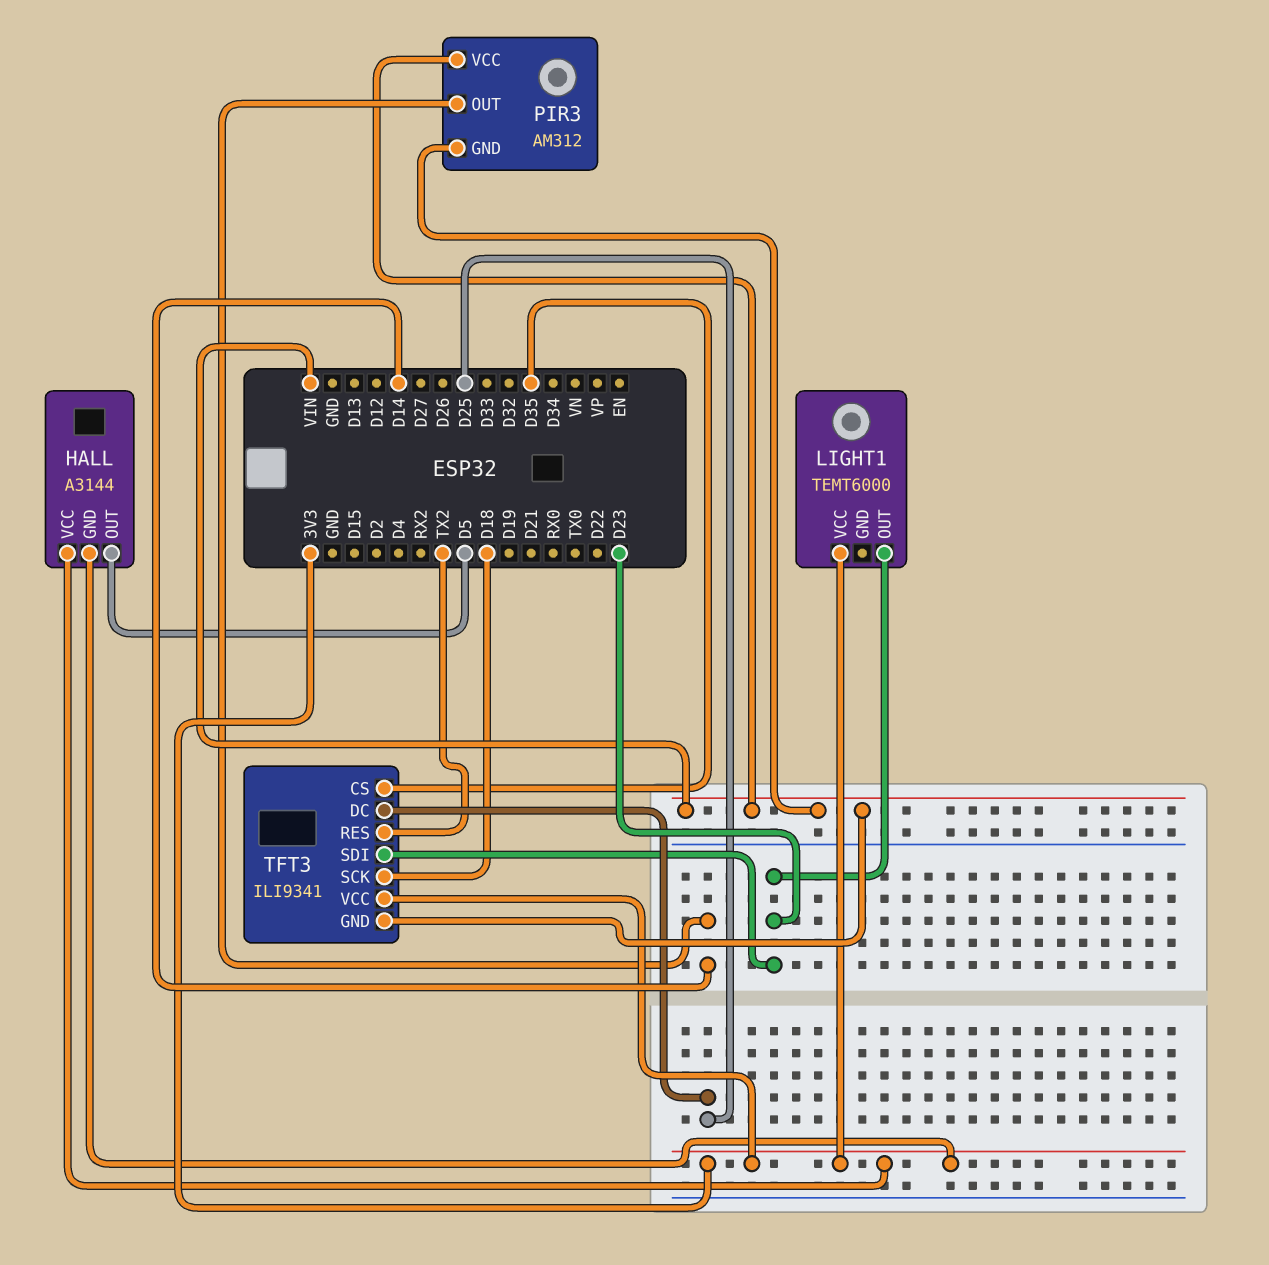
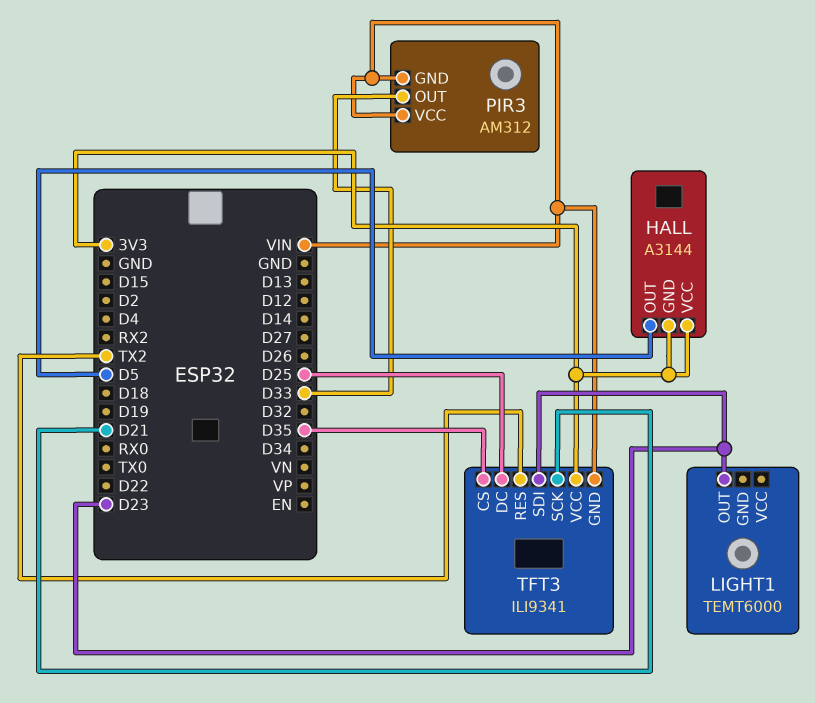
LIGHT1 pin VCC: 3V3 -> none
PIR3 pin OUT: D14 -> D33
TFT3 pin SCK: D18 -> D21

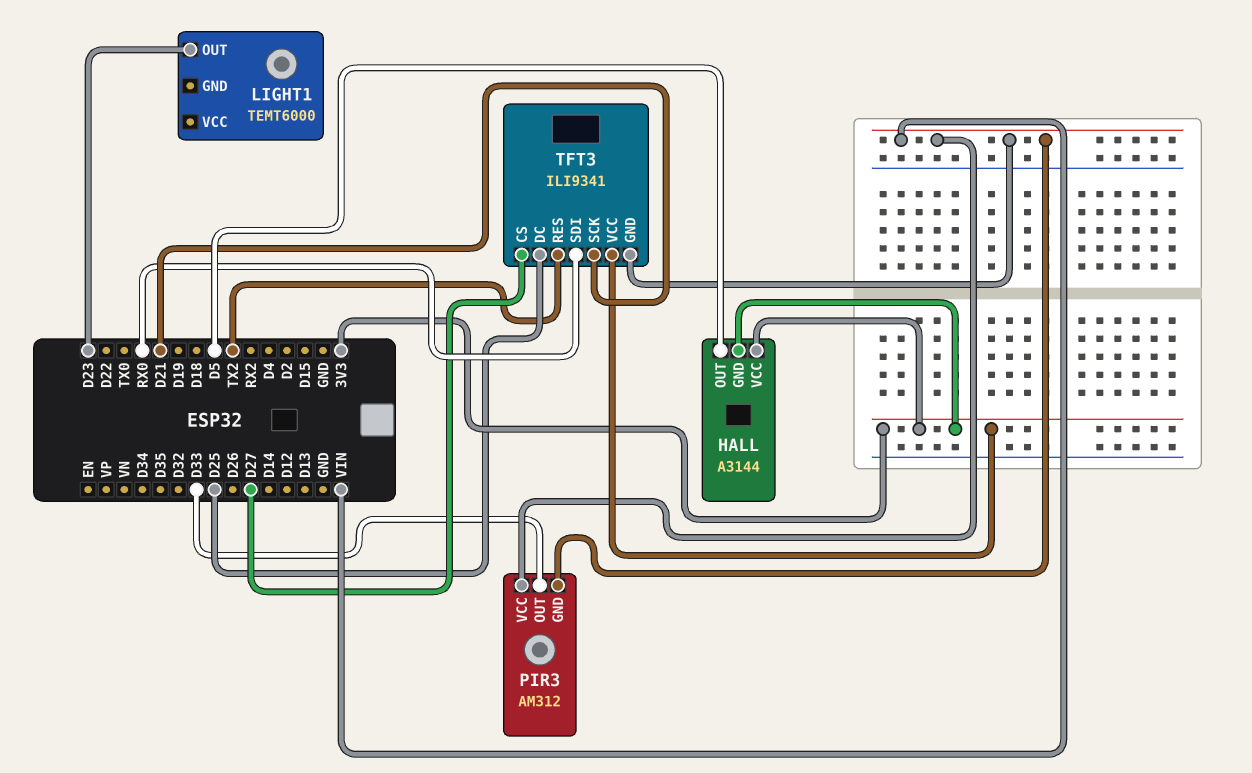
TFT3 pin CS: D35 -> D27
TFT3 pin SDI: D23 -> RX0

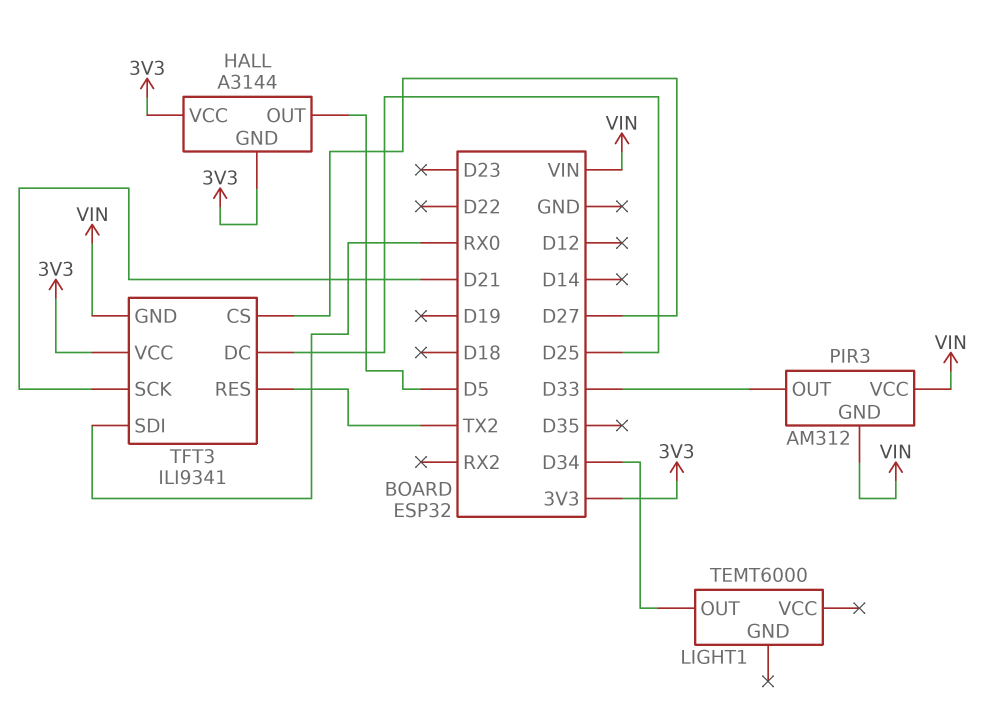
LIGHT1 pin OUT: D23 -> D34

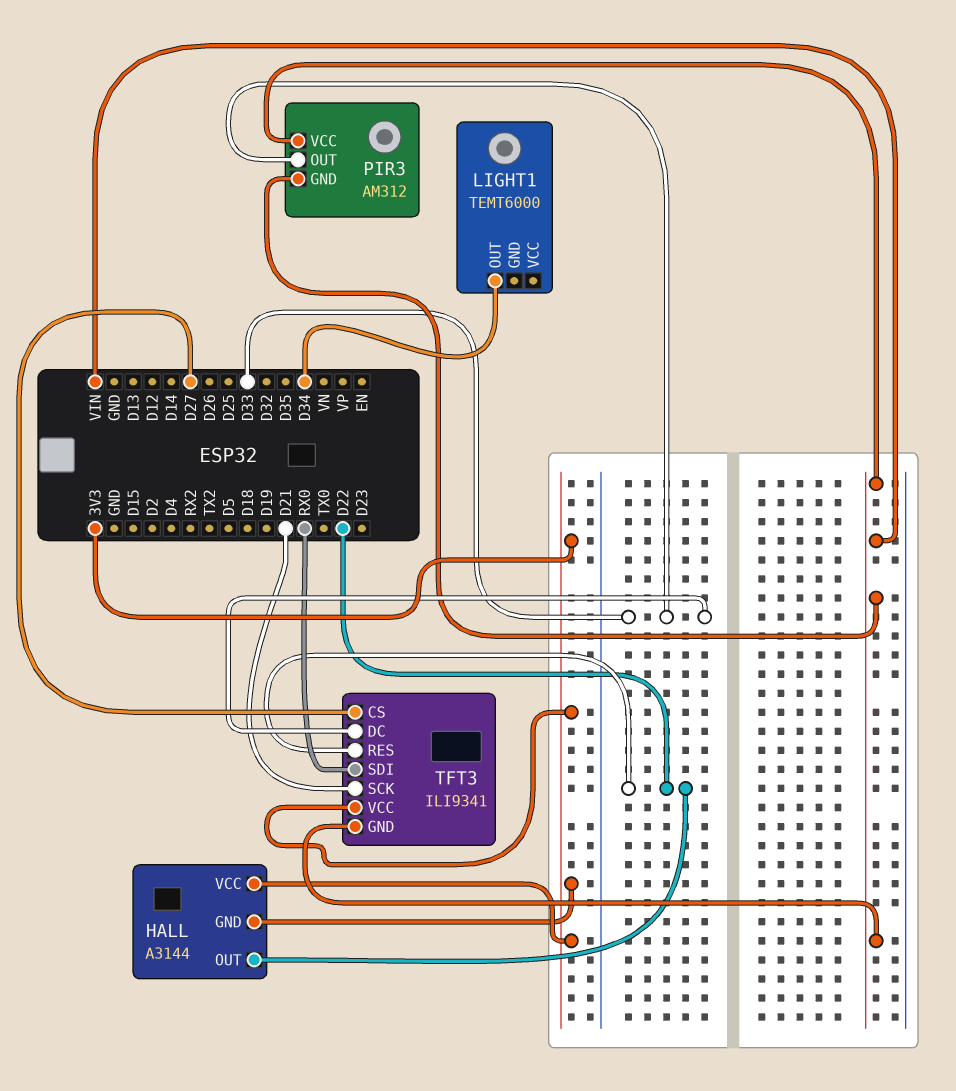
HALL pin OUT: D5 -> D22
TFT3 pin DC: D25 -> D33
TFT3 pin RES: TX2 -> D22

